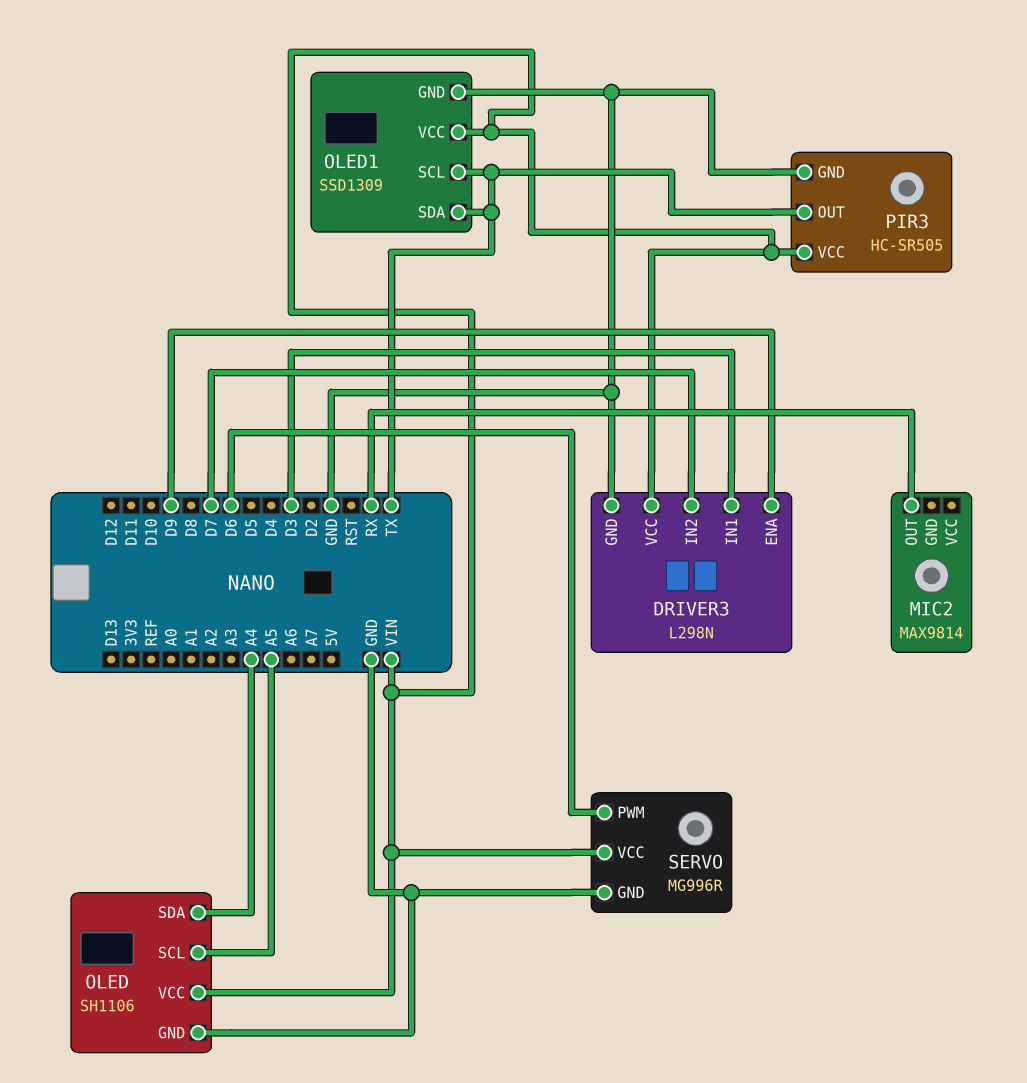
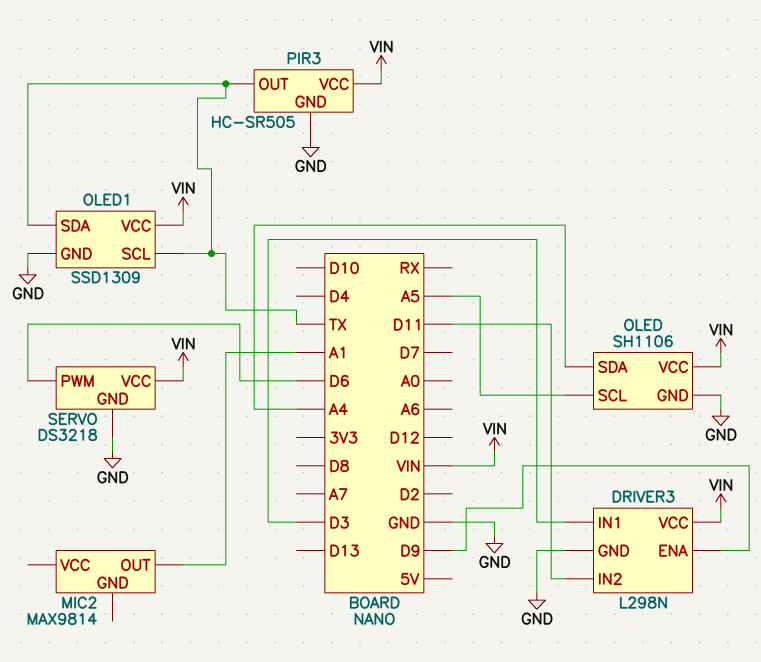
DRIVER3 pin IN2: D7 -> D11
MIC2 pin OUT: RX -> A1
SERVO: MG996R -> DS3218

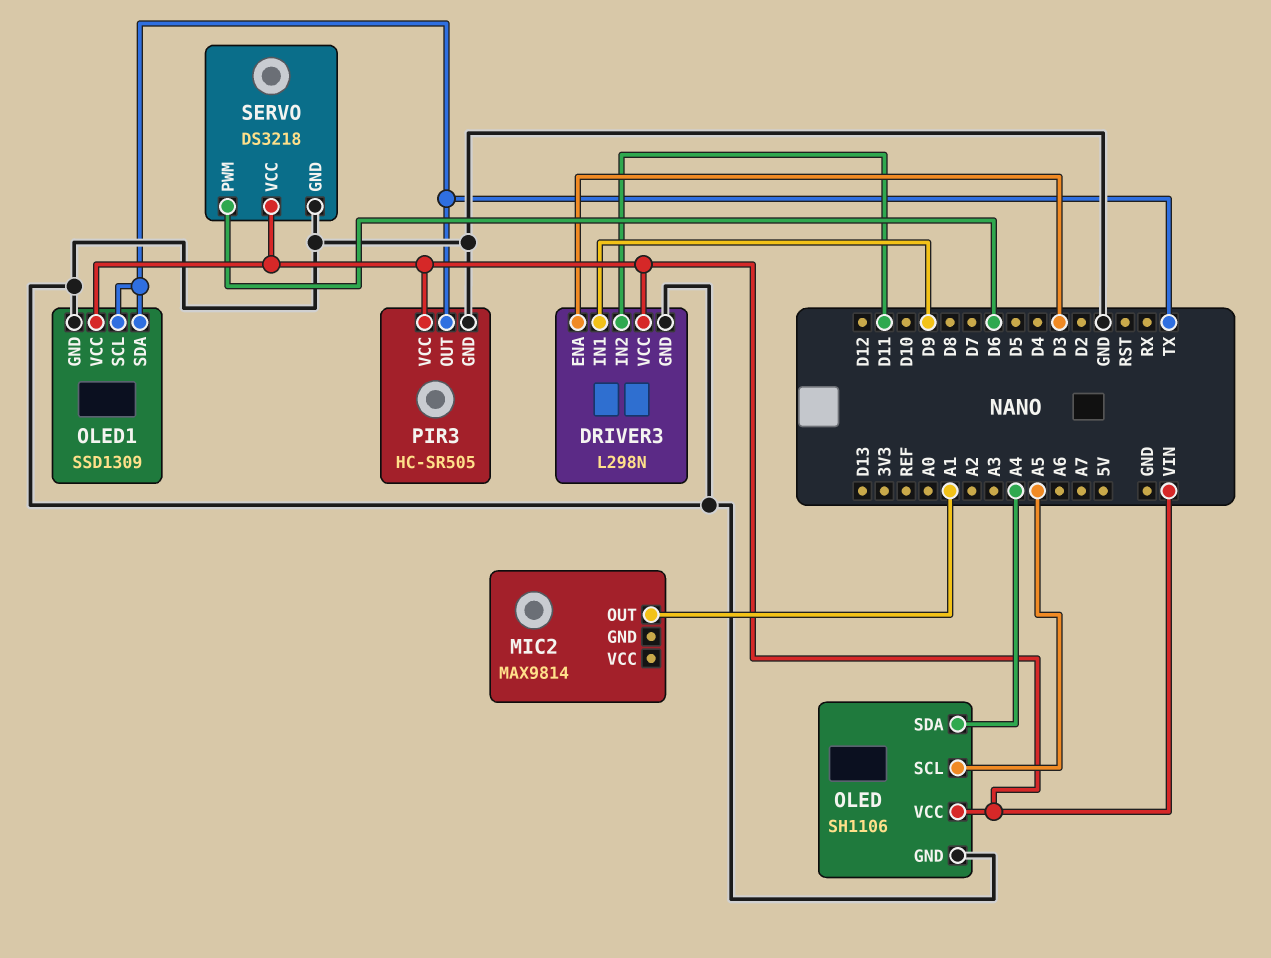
DRIVER3 pin ENA: D9 -> D3
DRIVER3 pin IN1: D3 -> D9

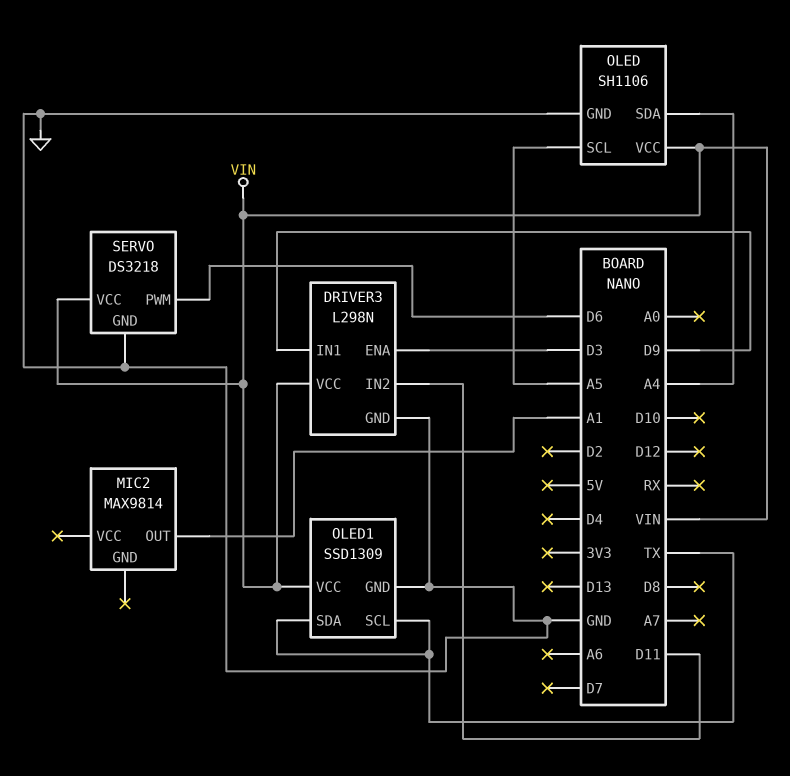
PIR3: HC-SR505 -> none
PIR3 pin GND: GND -> none
PIR3 pin OUT: TX -> none
PIR3 pin VCC: VIN -> none

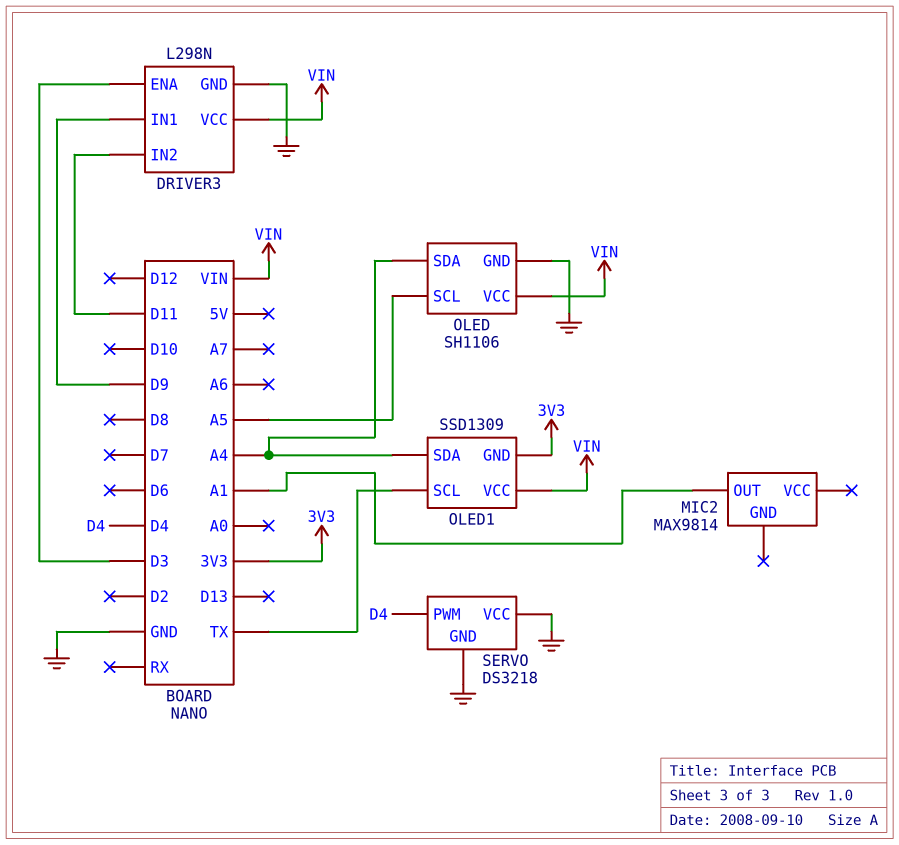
OLED1 pin GND: GND -> 3V3
OLED1 pin SDA: TX -> A4
SERVO pin PWM: D6 -> D4
SERVO pin VCC: VIN -> GND

